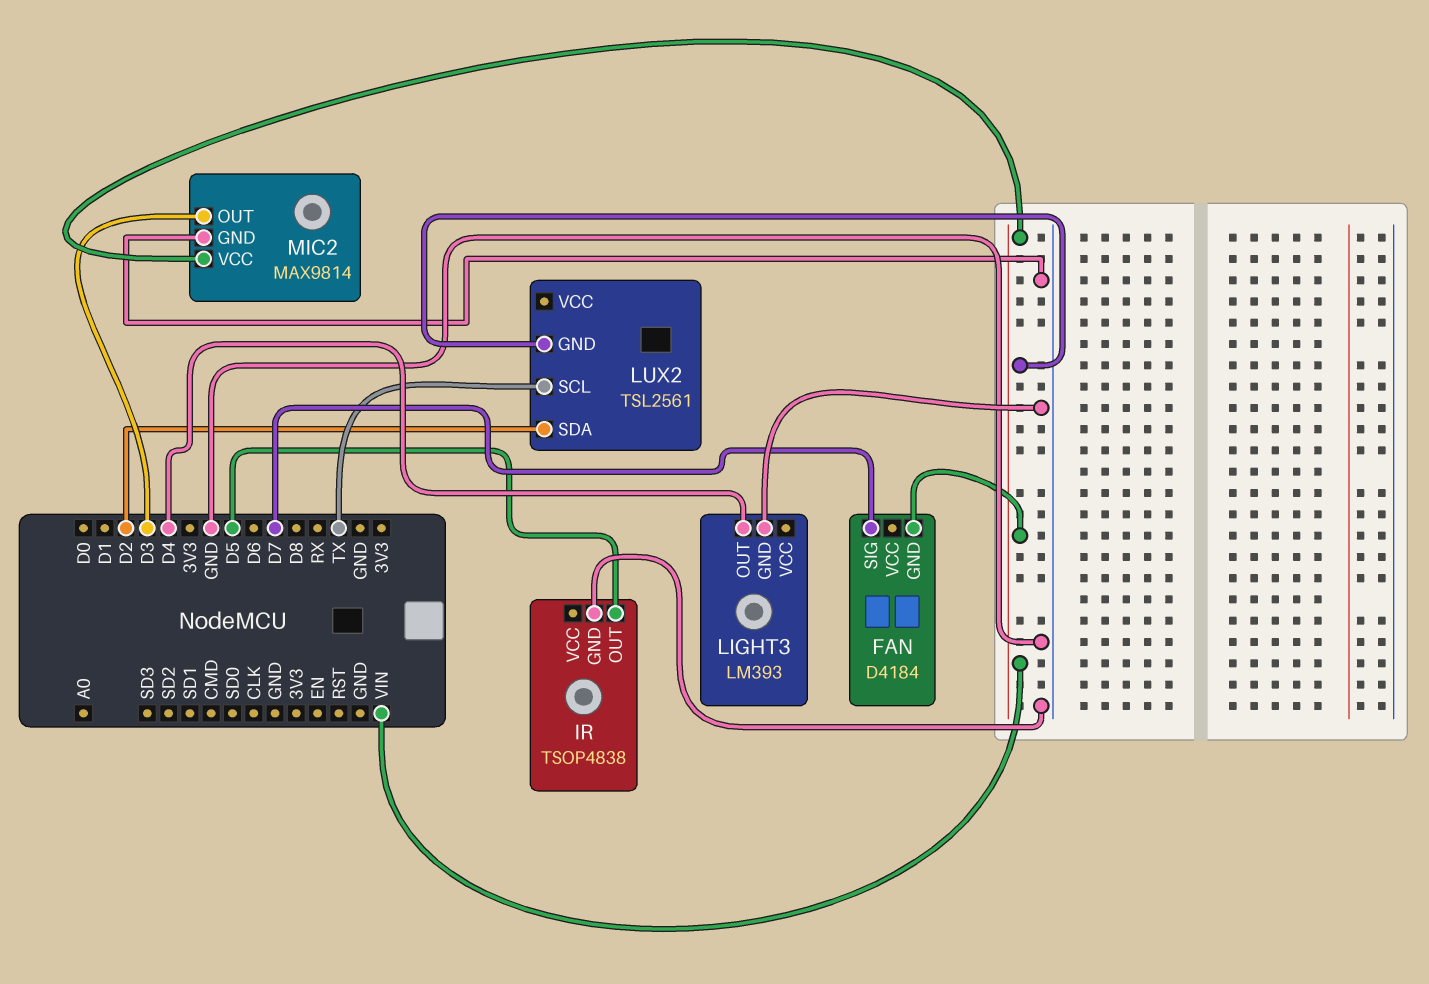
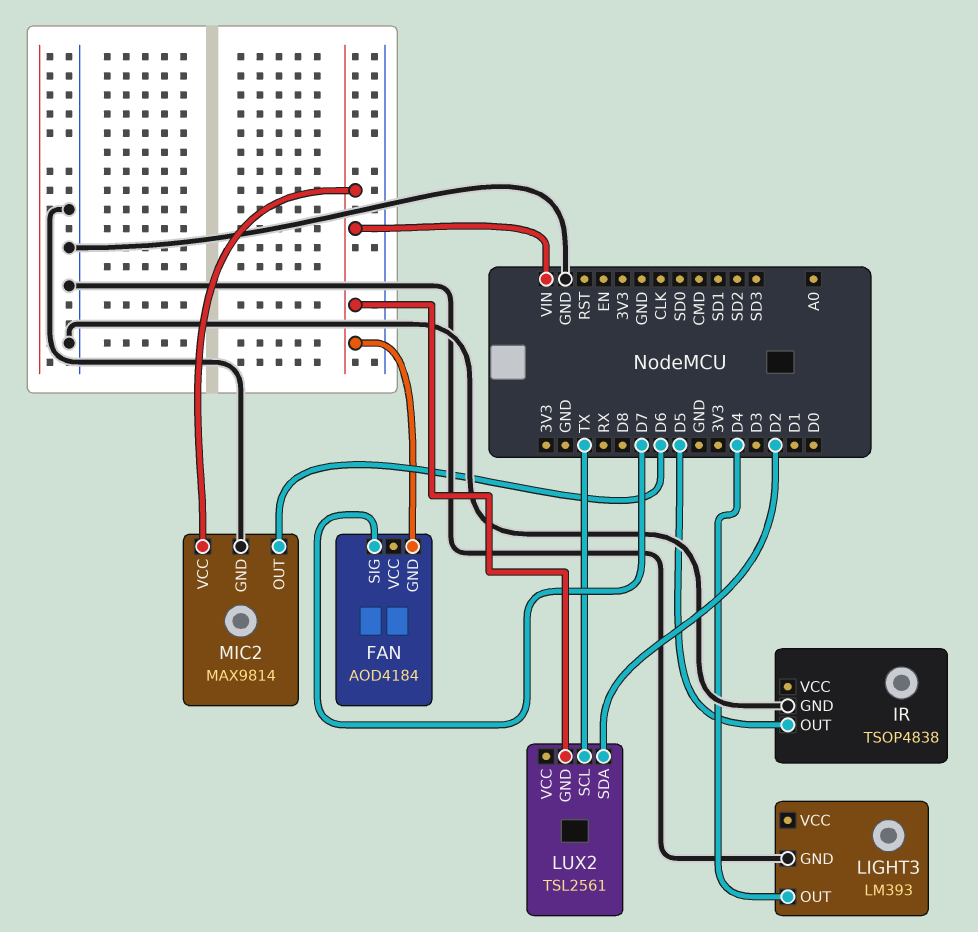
FAN: D4184 -> AOD4184
MIC2 pin OUT: D3 -> D6

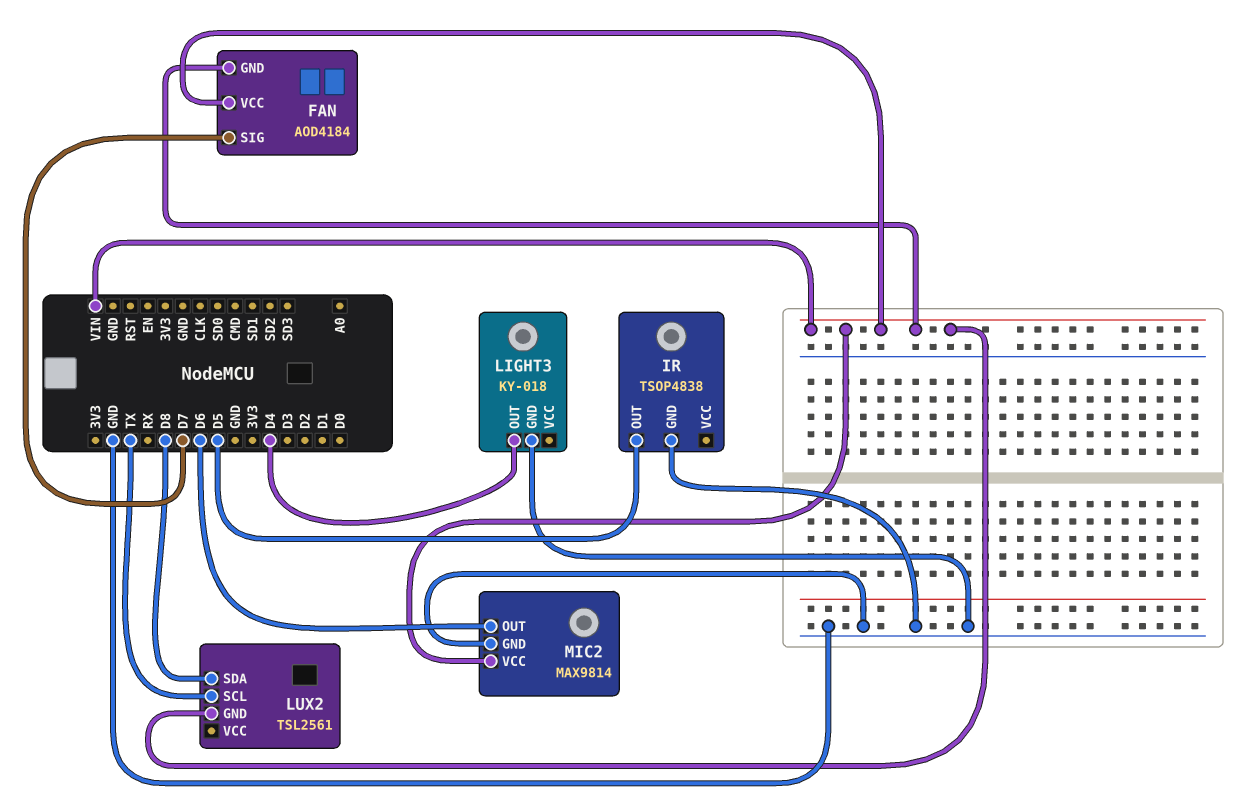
FAN pin VCC: none -> VIN
LIGHT3: LM393 -> KY-018
LUX2 pin SDA: D2 -> D8

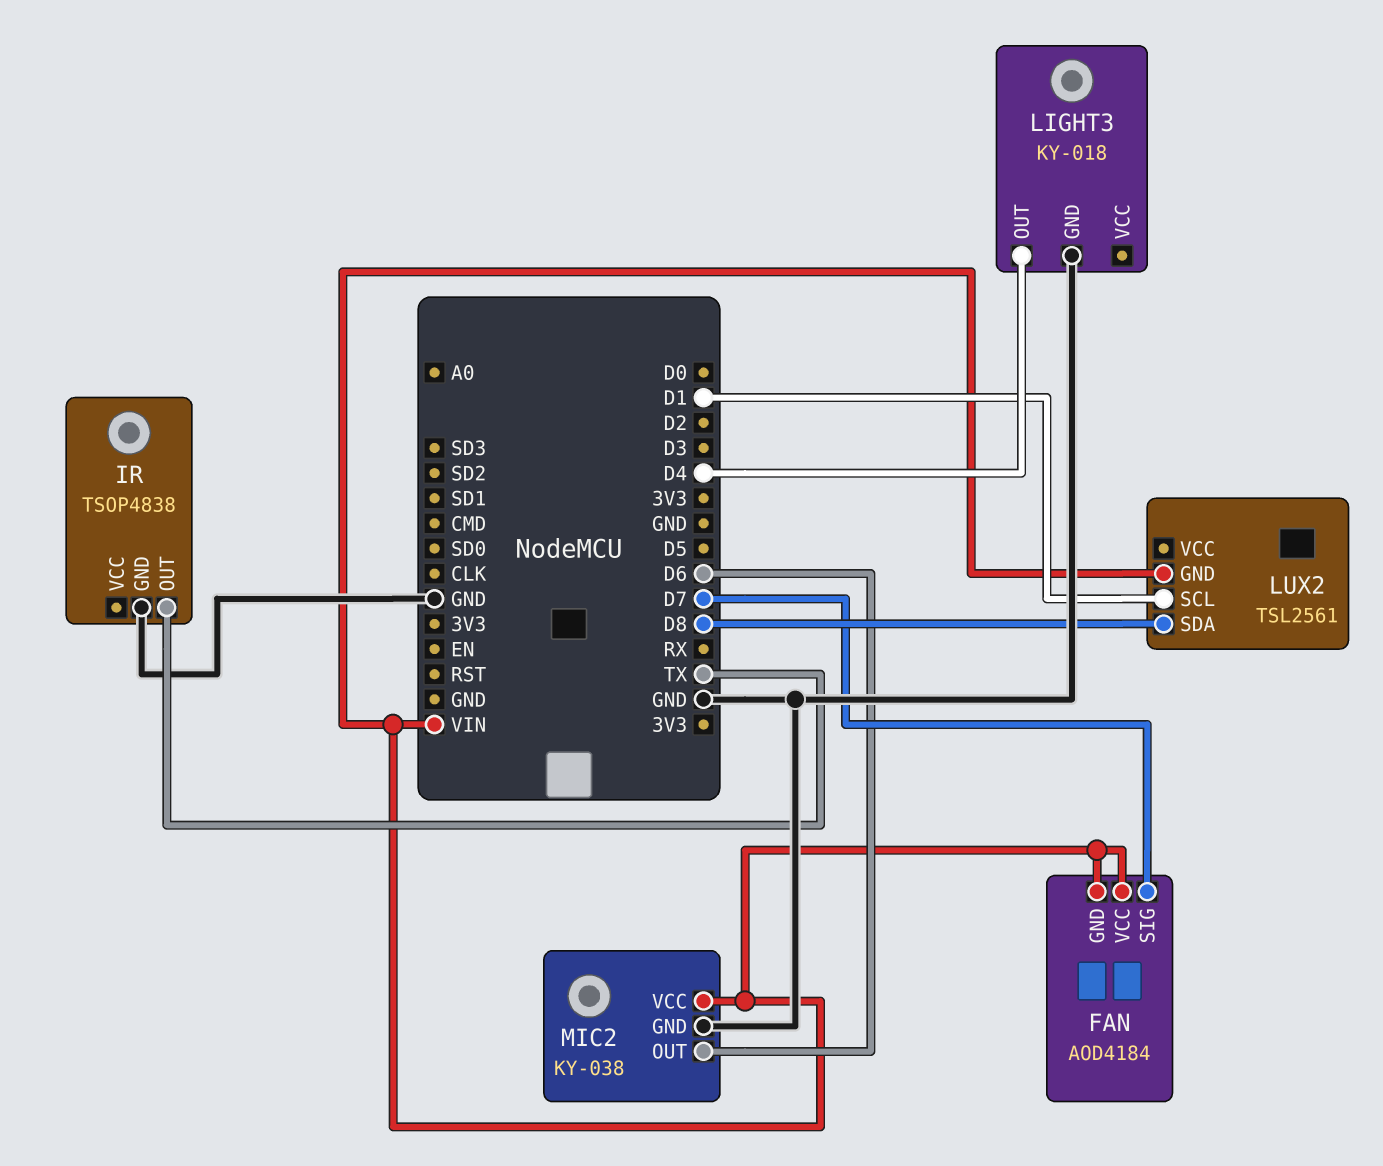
IR pin OUT: D5 -> TX
LUX2 pin SCL: TX -> D1
MIC2: MAX9814 -> KY-038

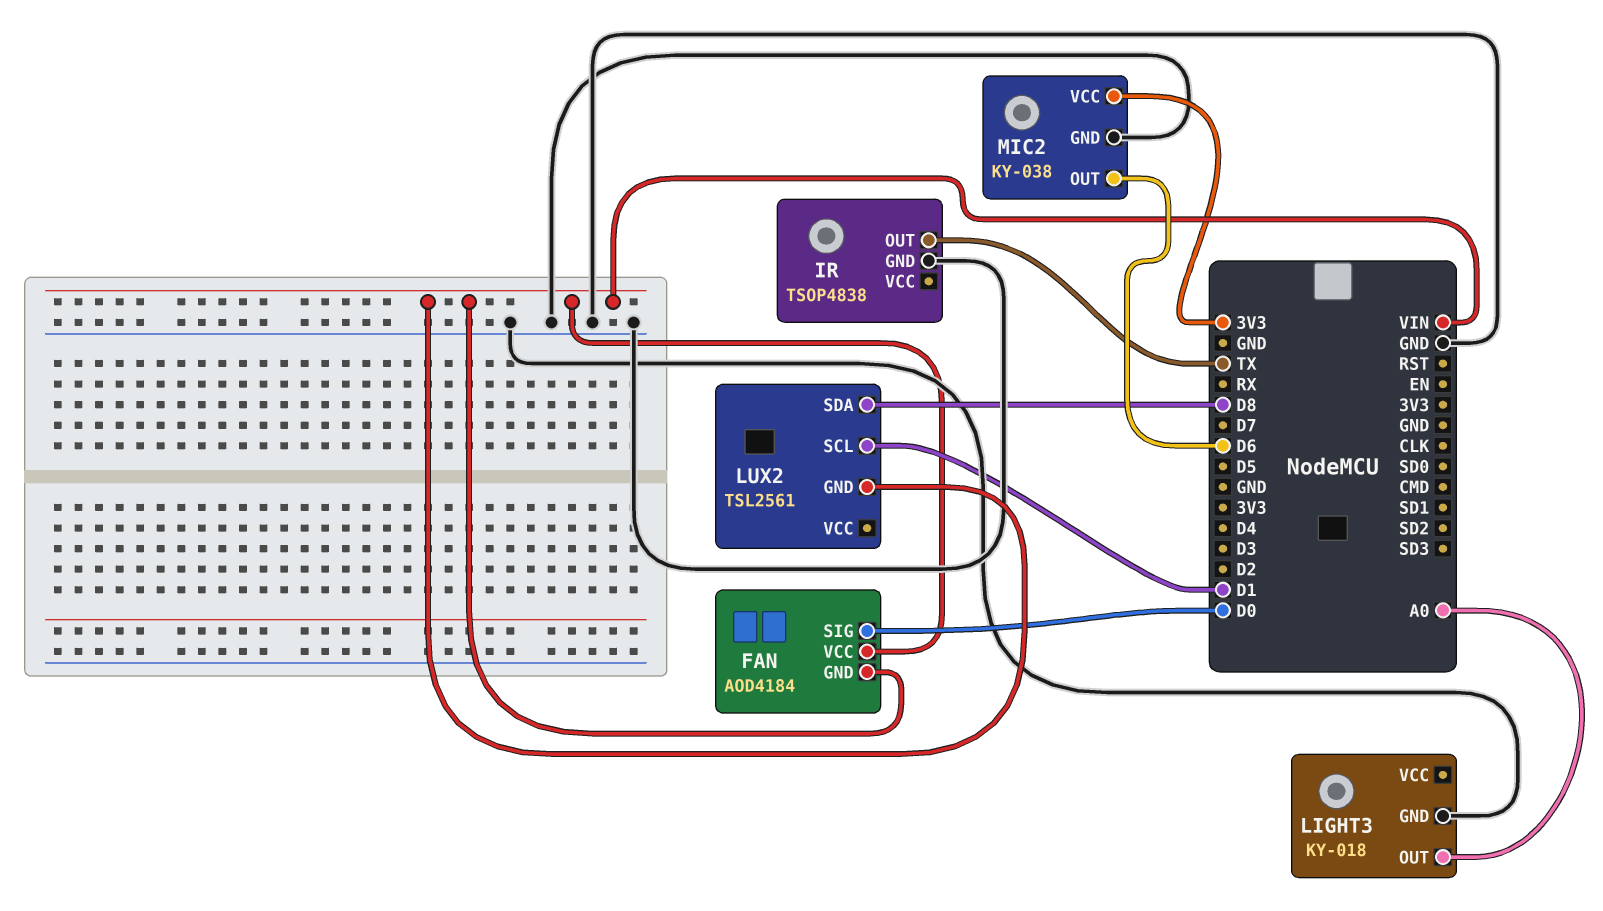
FAN pin SIG: D7 -> D0
LIGHT3 pin OUT: D4 -> A0
MIC2 pin VCC: VIN -> 3V3

